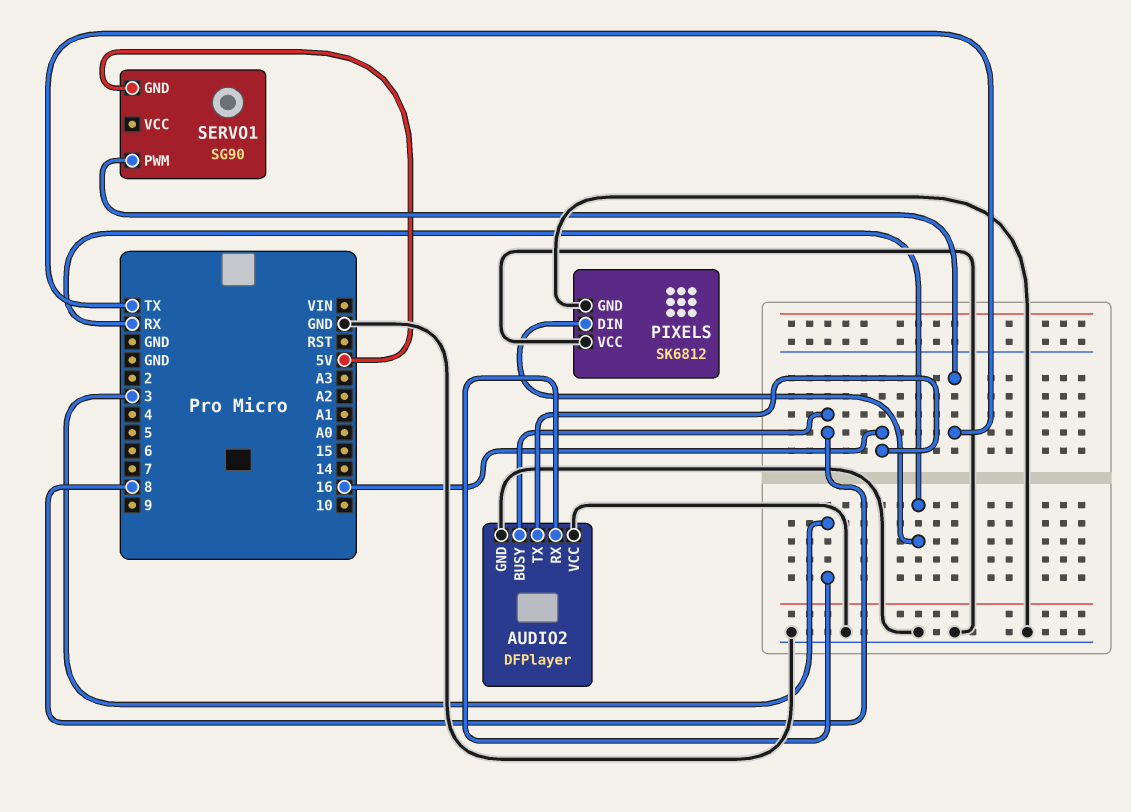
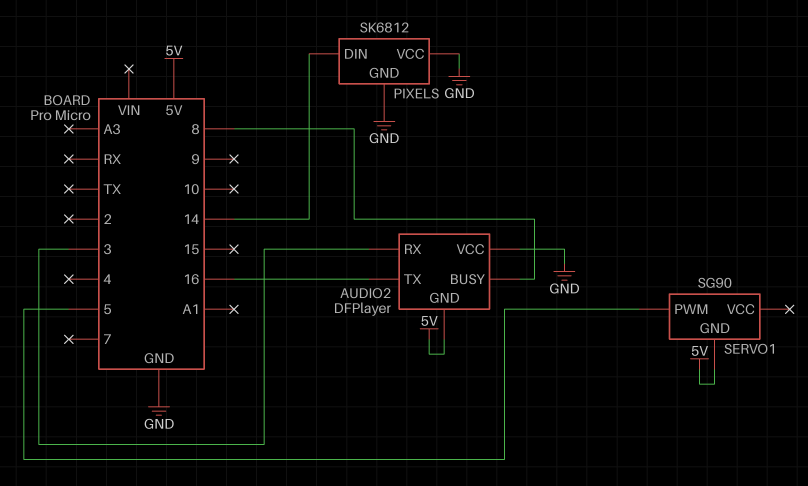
AUDIO2 pin GND: GND -> 5V
PIXELS pin DIN: RX -> 14
SERVO1 pin PWM: TX -> 5

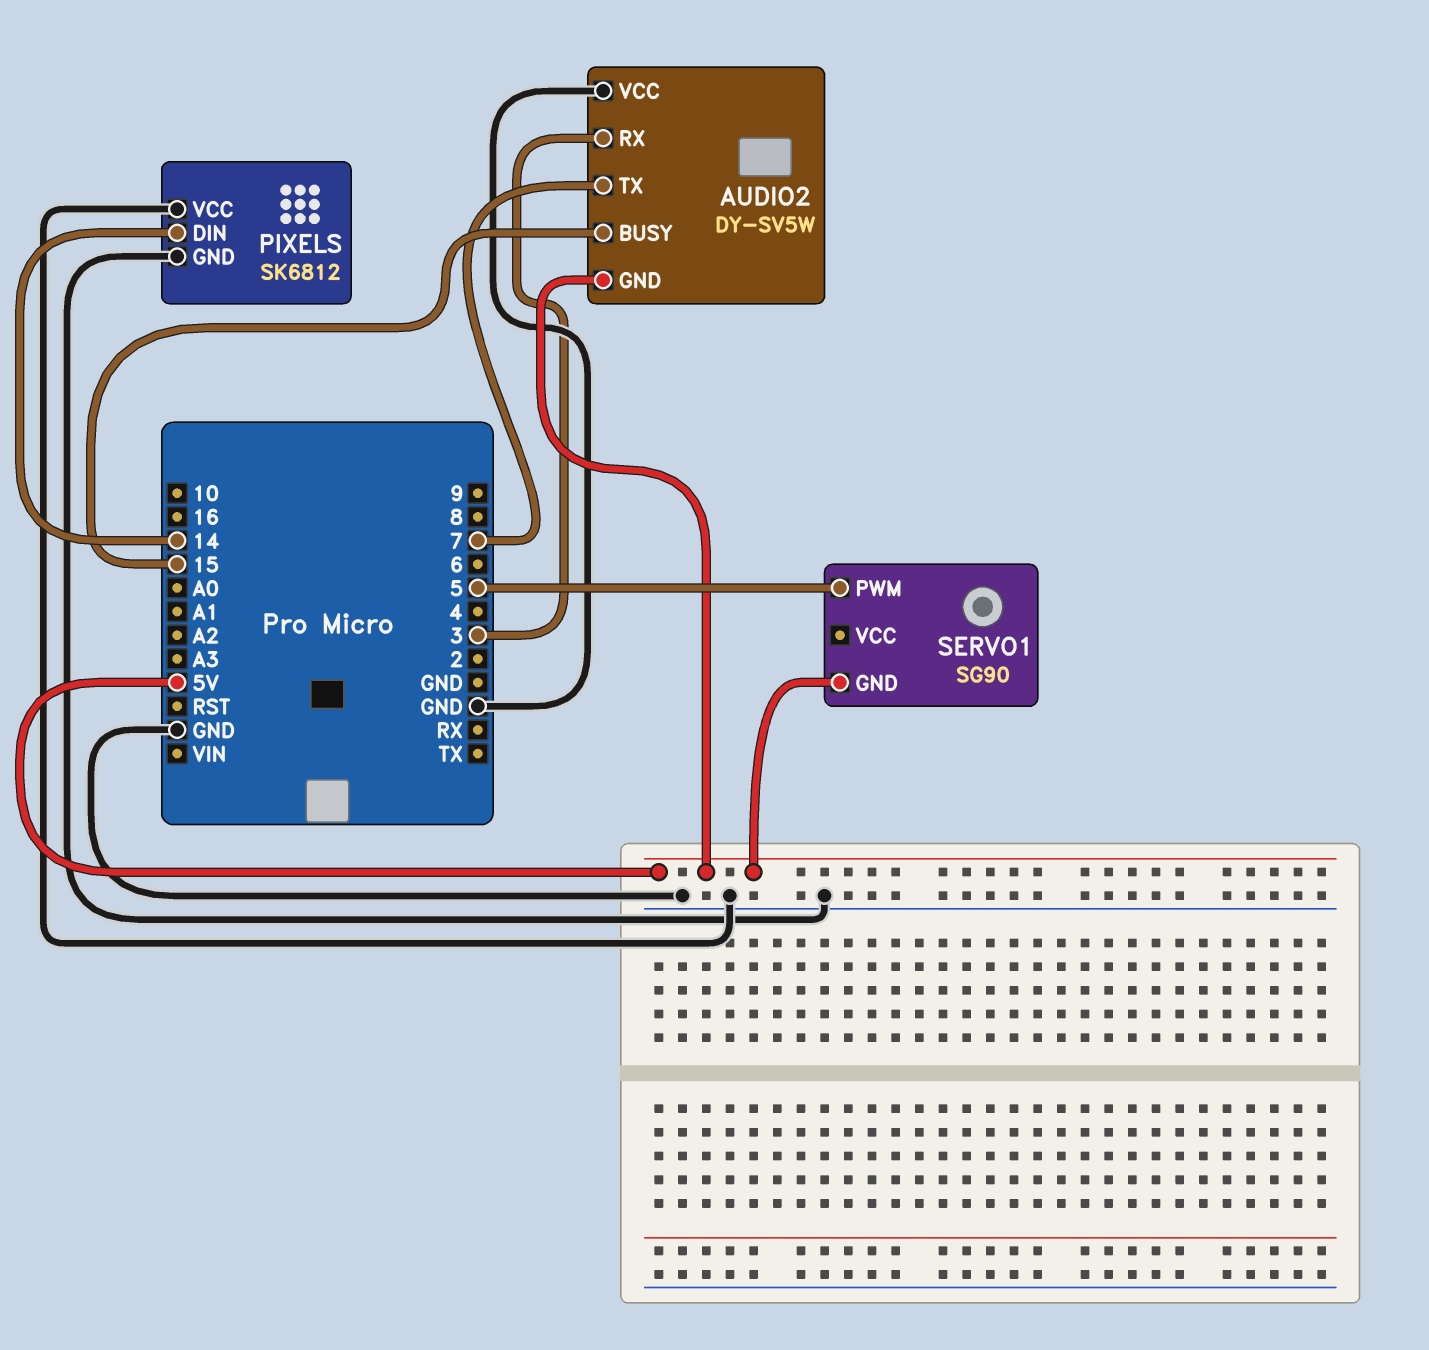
AUDIO2: DFPlayer -> DY-SV5W
AUDIO2 pin BUSY: 8 -> 15
AUDIO2 pin TX: 16 -> 7

